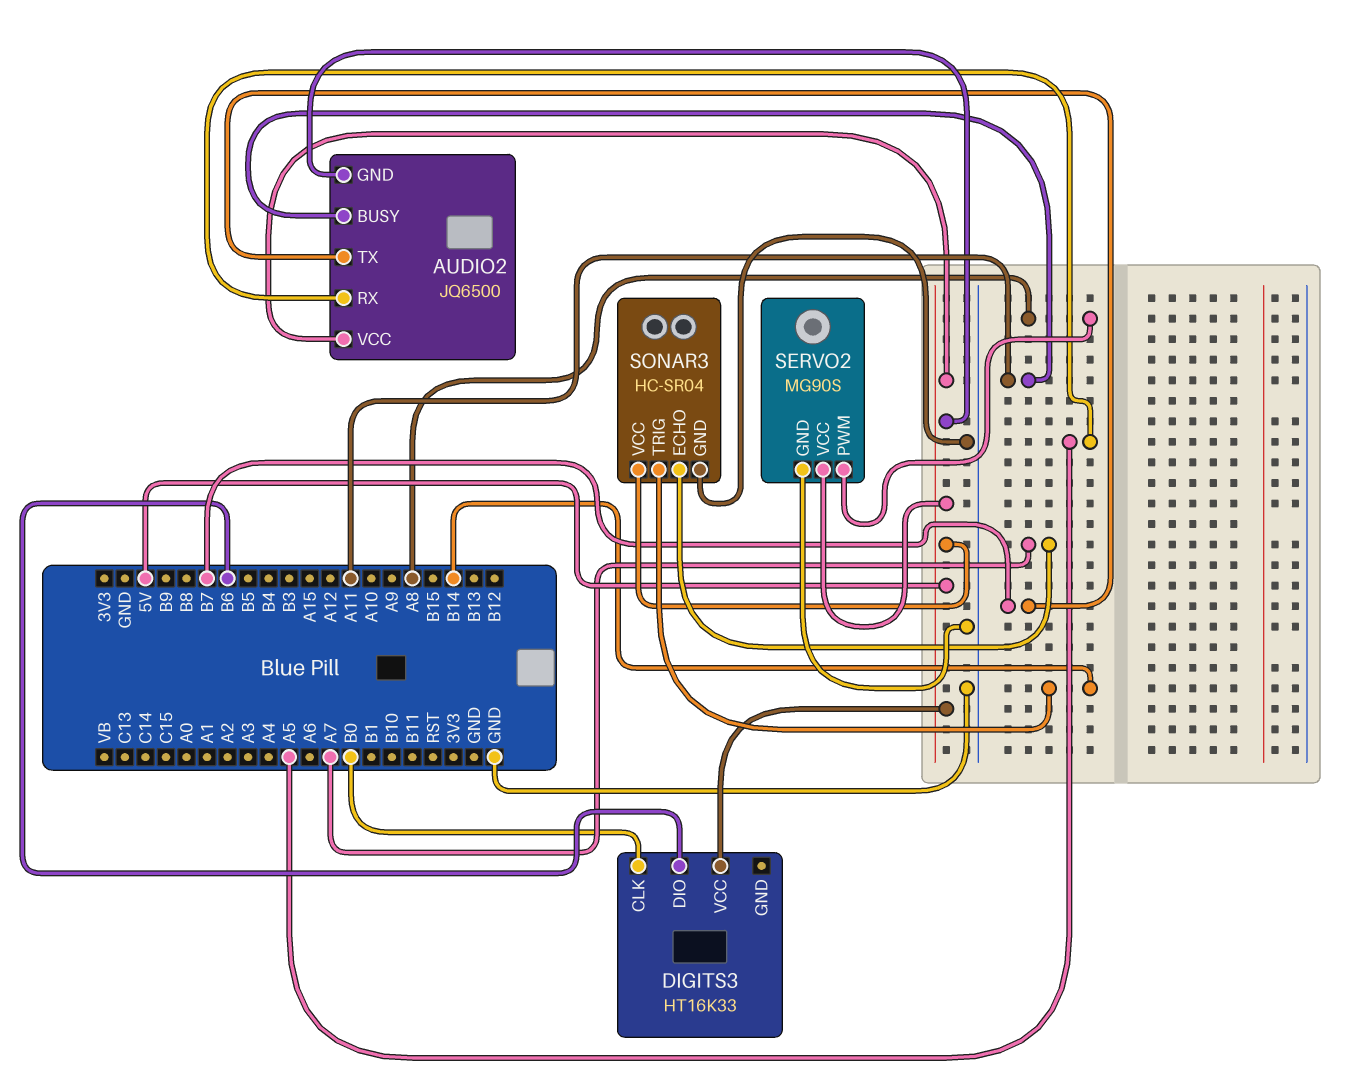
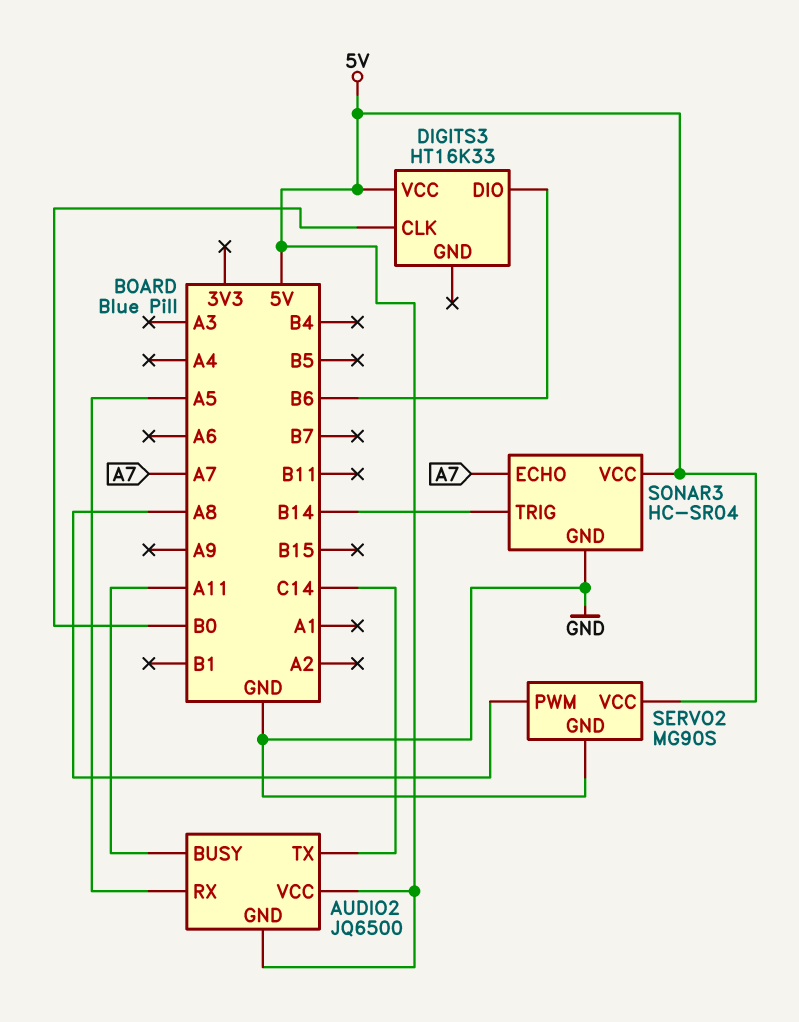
AUDIO2 pin TX: B7 -> C14

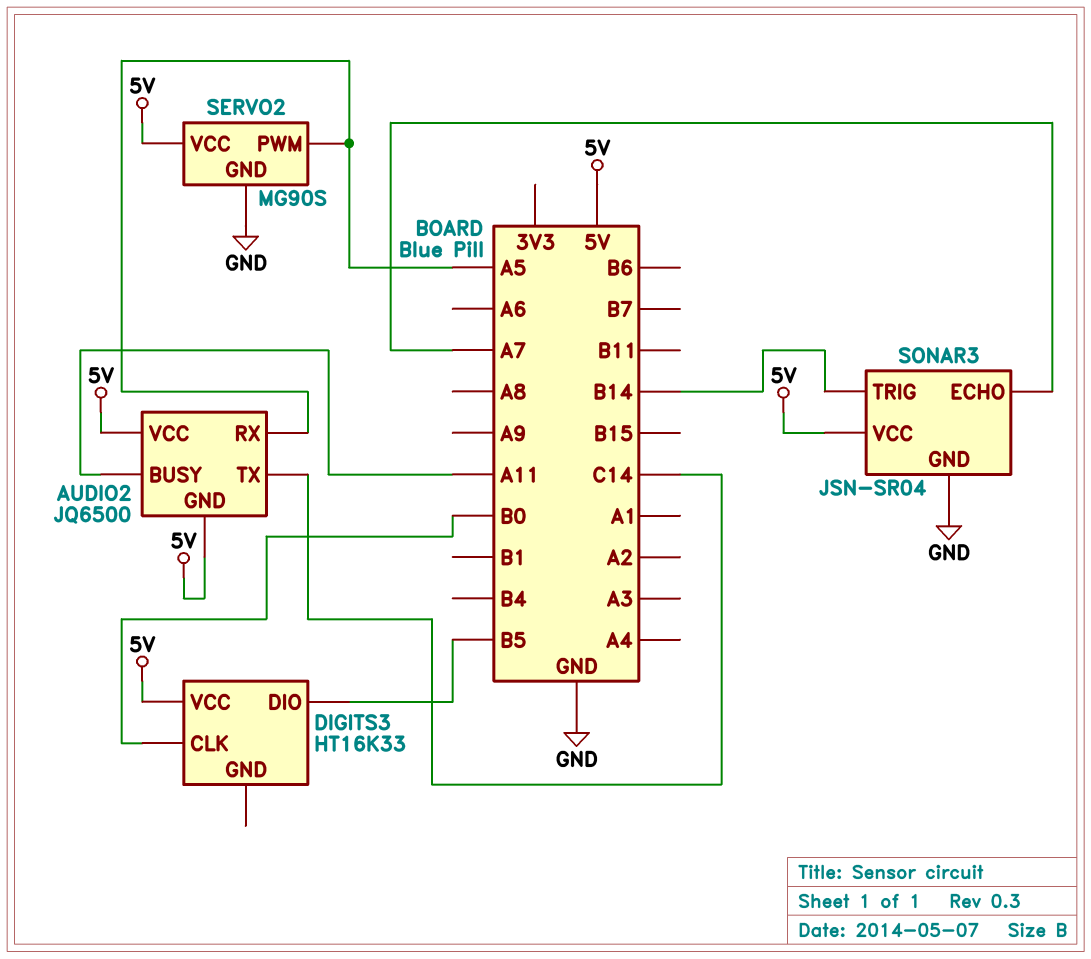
DIGITS3 pin DIO: B6 -> B5
SERVO2 pin PWM: A8 -> A5
SONAR3: HC-SR04 -> JSN-SR04

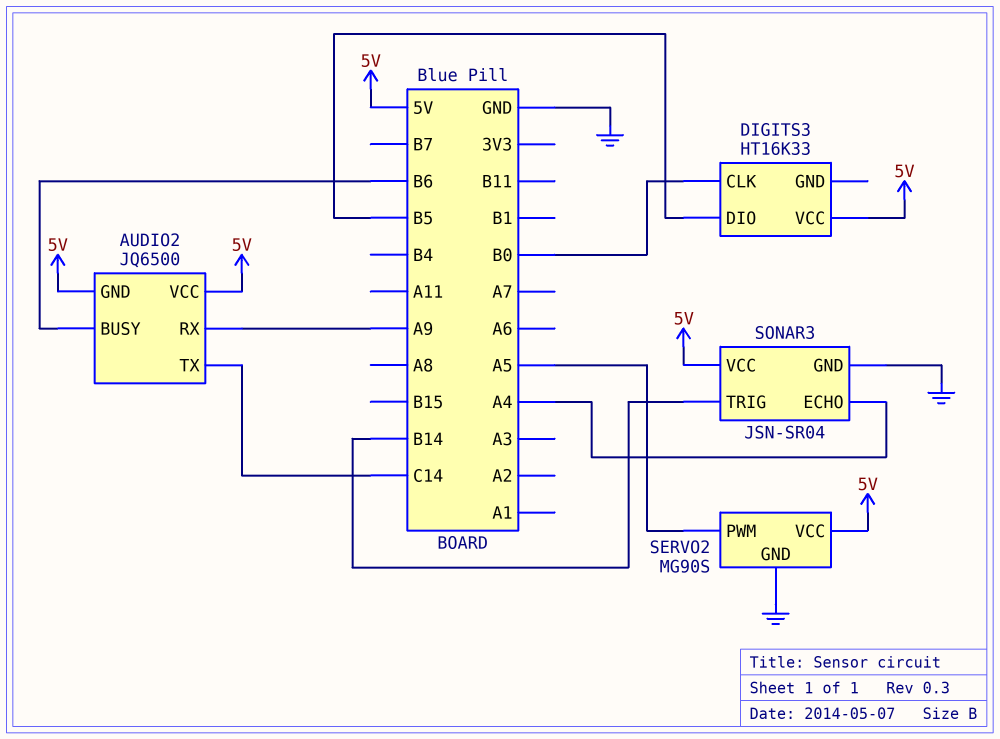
AUDIO2 pin BUSY: A11 -> B6
AUDIO2 pin RX: A5 -> A9
SONAR3 pin ECHO: A7 -> A4

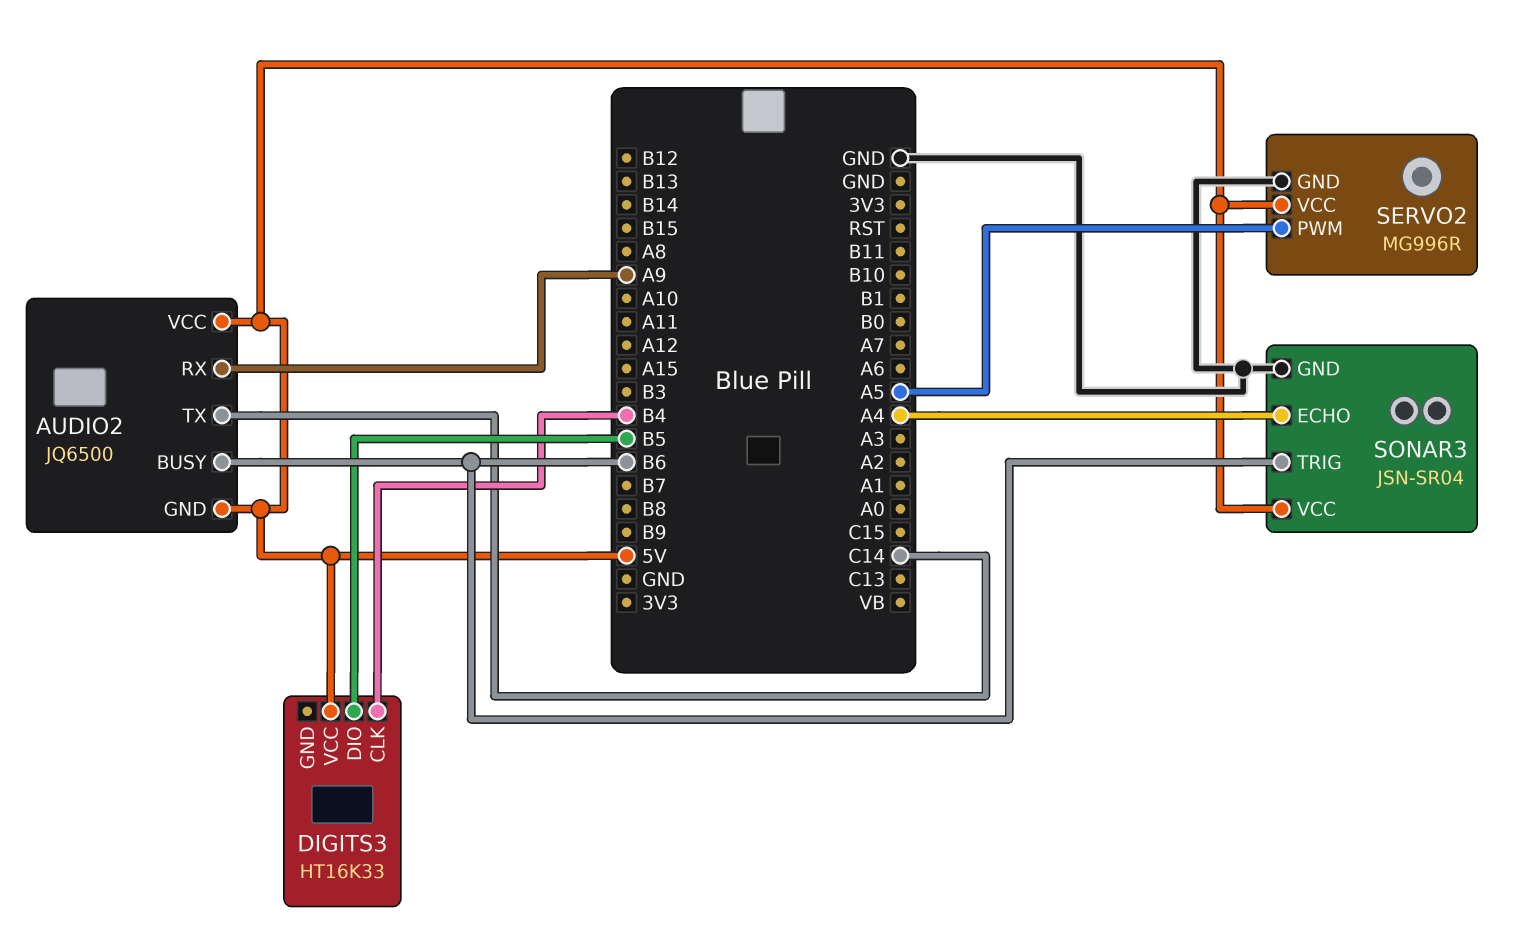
DIGITS3 pin CLK: B0 -> B4
SERVO2: MG90S -> MG996R
SONAR3 pin TRIG: B14 -> B6

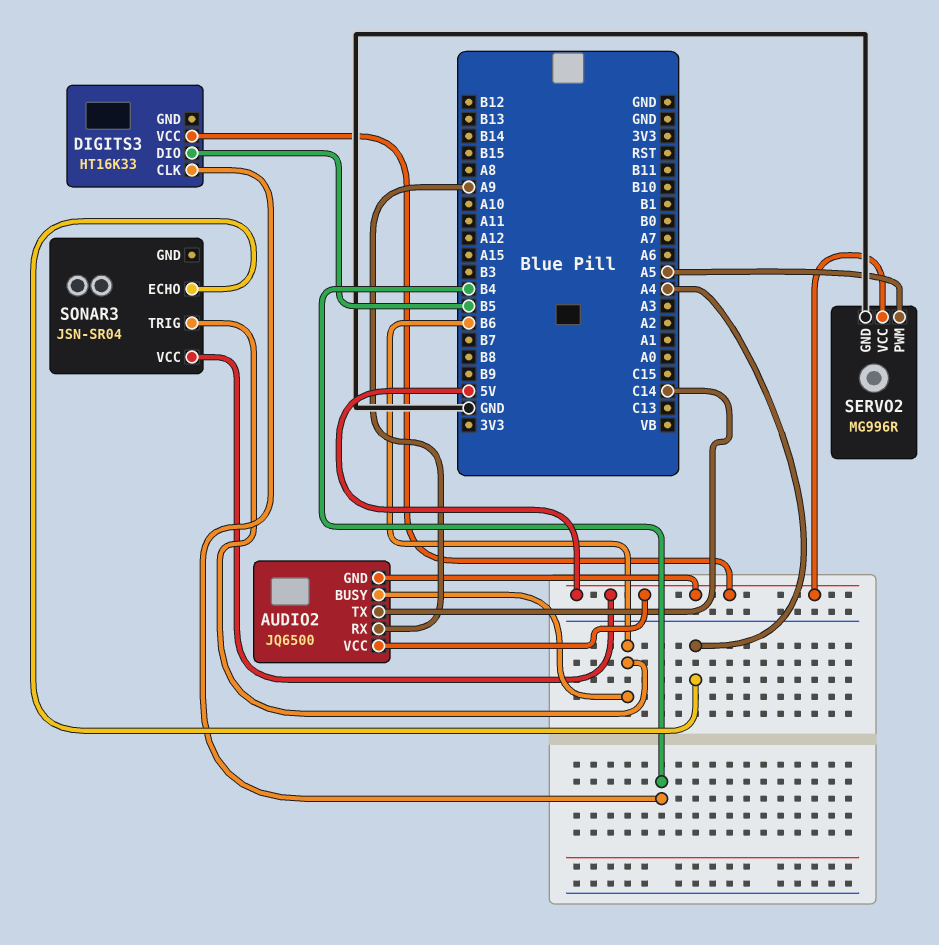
SONAR3 pin GND: GND -> none

